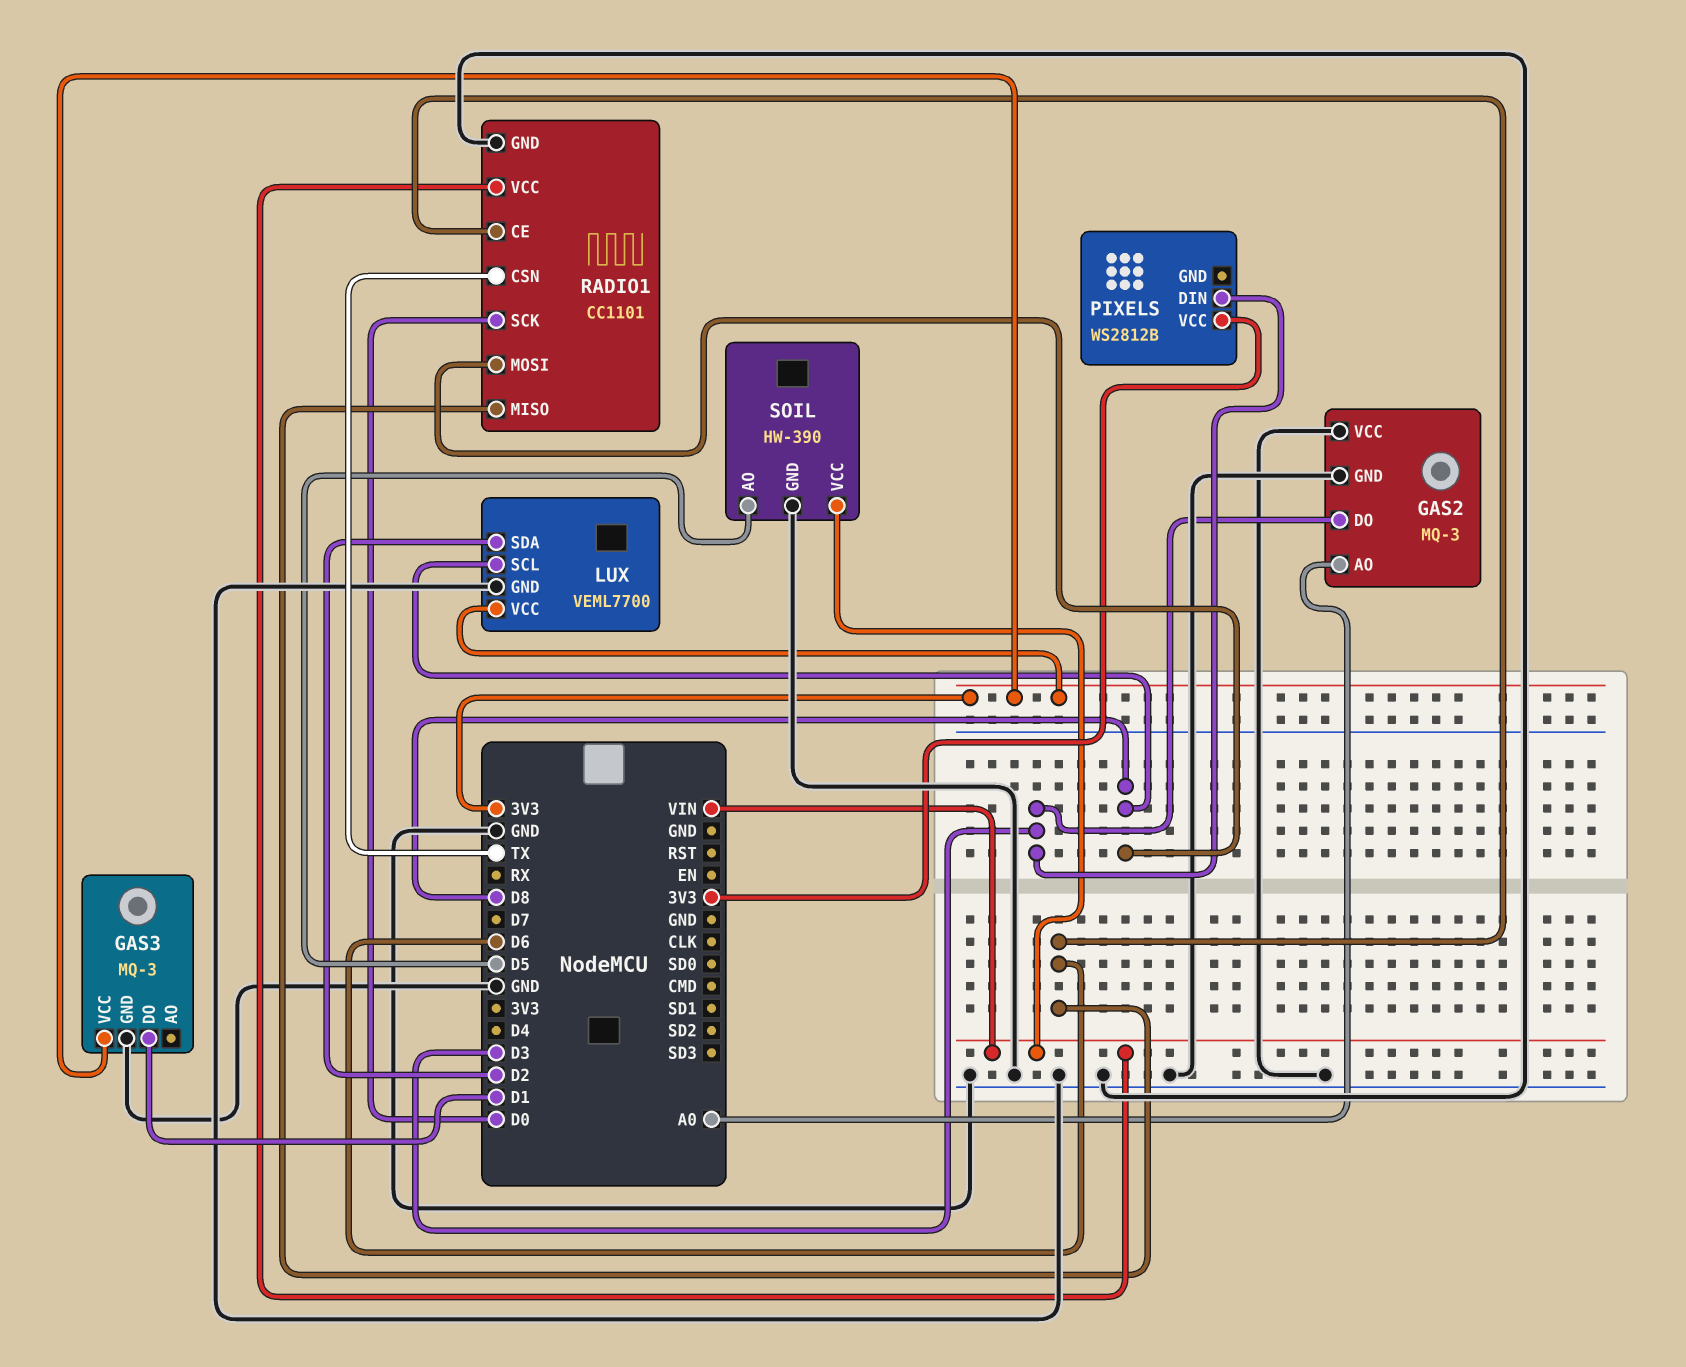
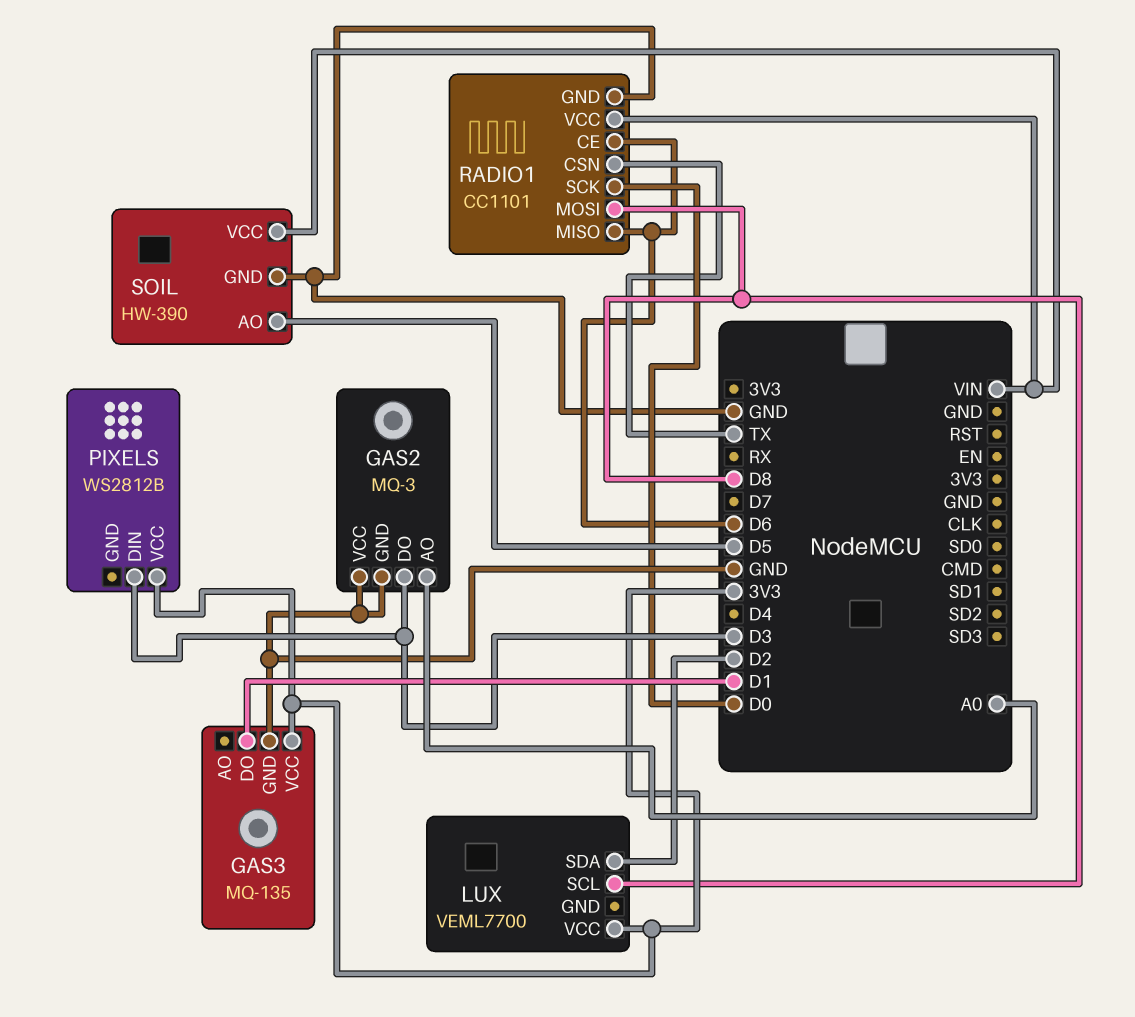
GAS3: MQ-3 -> MQ-135
LUX pin GND: GND -> none

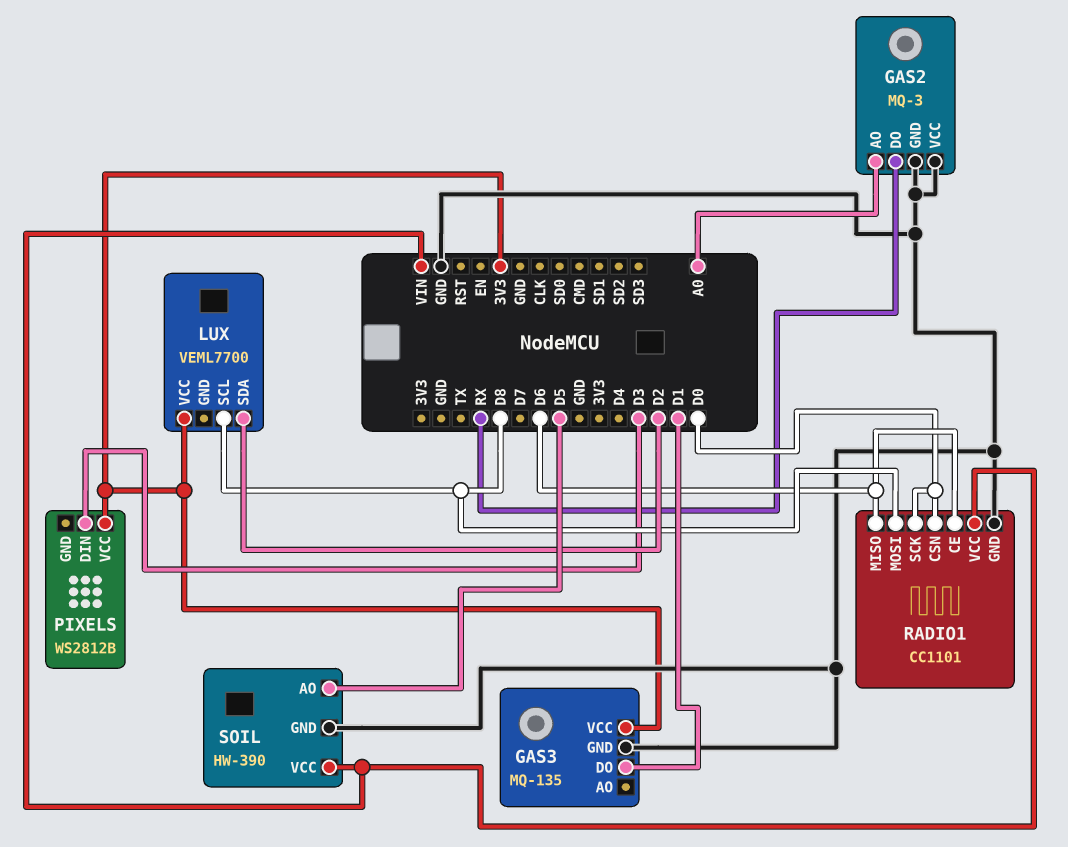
GAS2 pin DO: D3 -> RX
RADIO1 pin CSN: TX -> D0

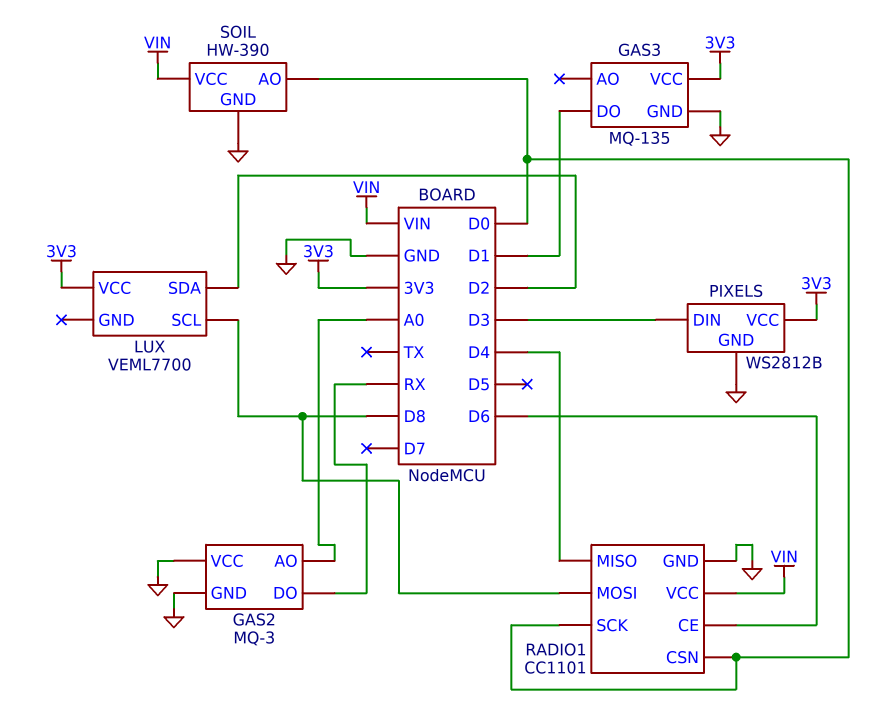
PIXELS pin GND: none -> GND
RADIO1 pin MISO: D6 -> D4
SOIL pin AO: D5 -> D0

